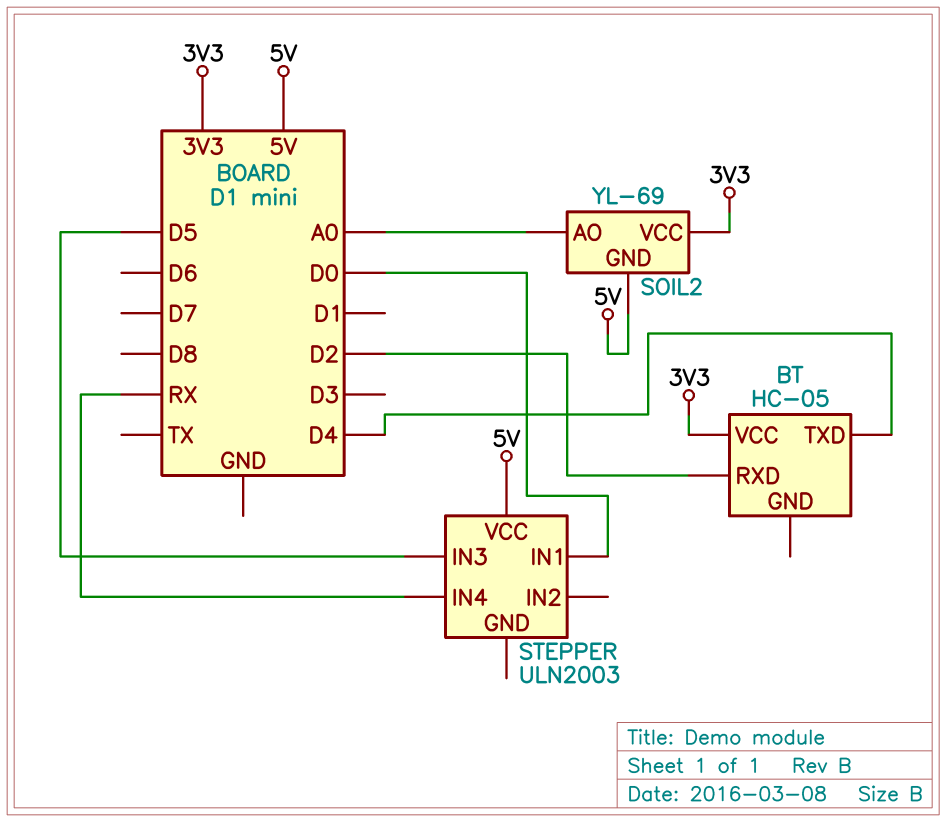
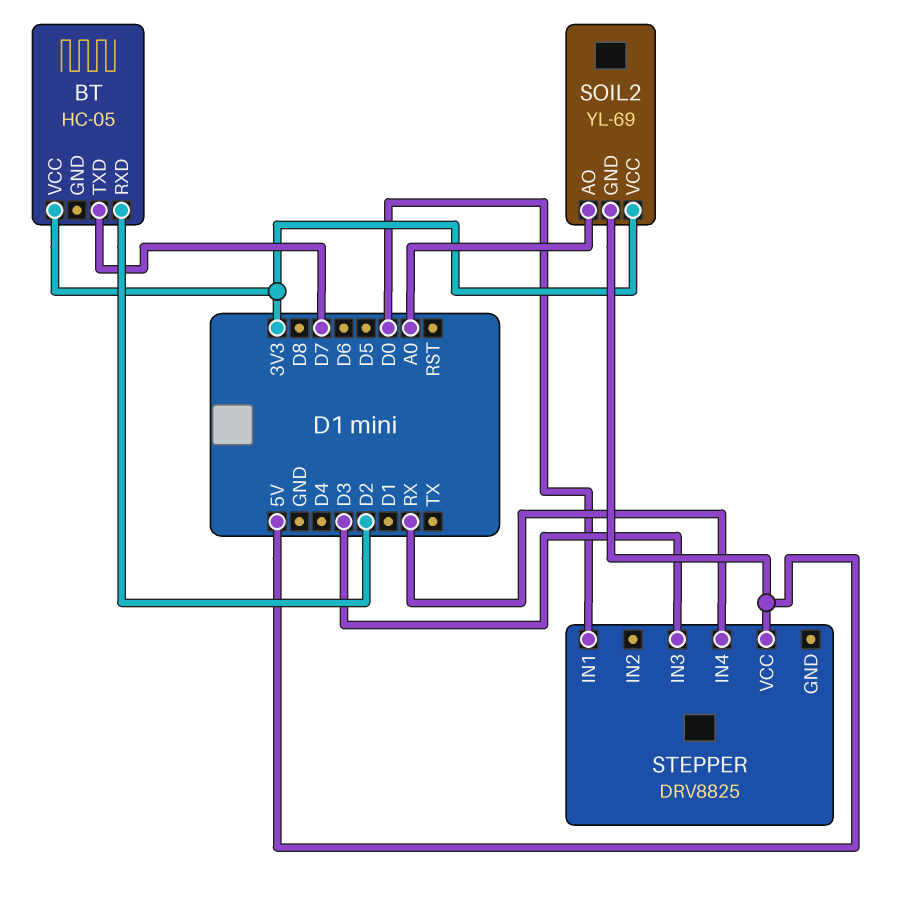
BT pin TXD: D4 -> D7
STEPPER: ULN2003 -> DRV8825
STEPPER pin IN3: D5 -> D3

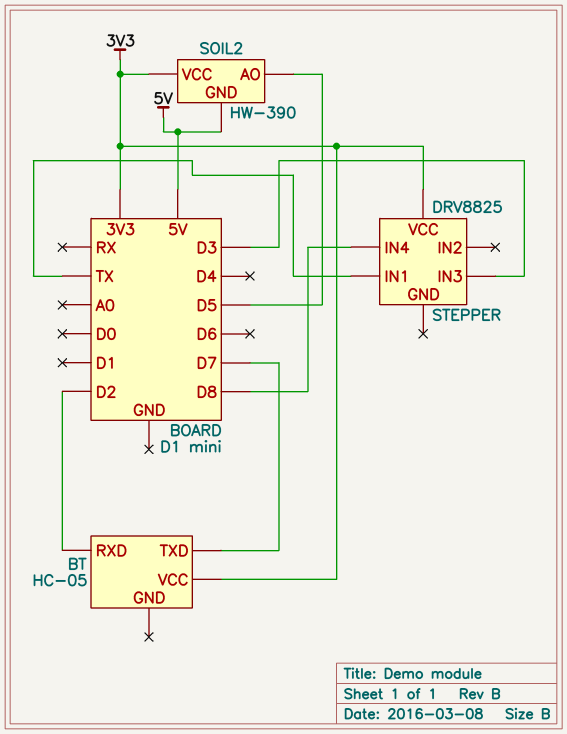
SOIL2: YL-69 -> HW-390
SOIL2 pin AO: A0 -> D5
STEPPER pin IN1: D0 -> TX
STEPPER pin IN4: RX -> D8
STEPPER pin VCC: 5V -> 3V3

